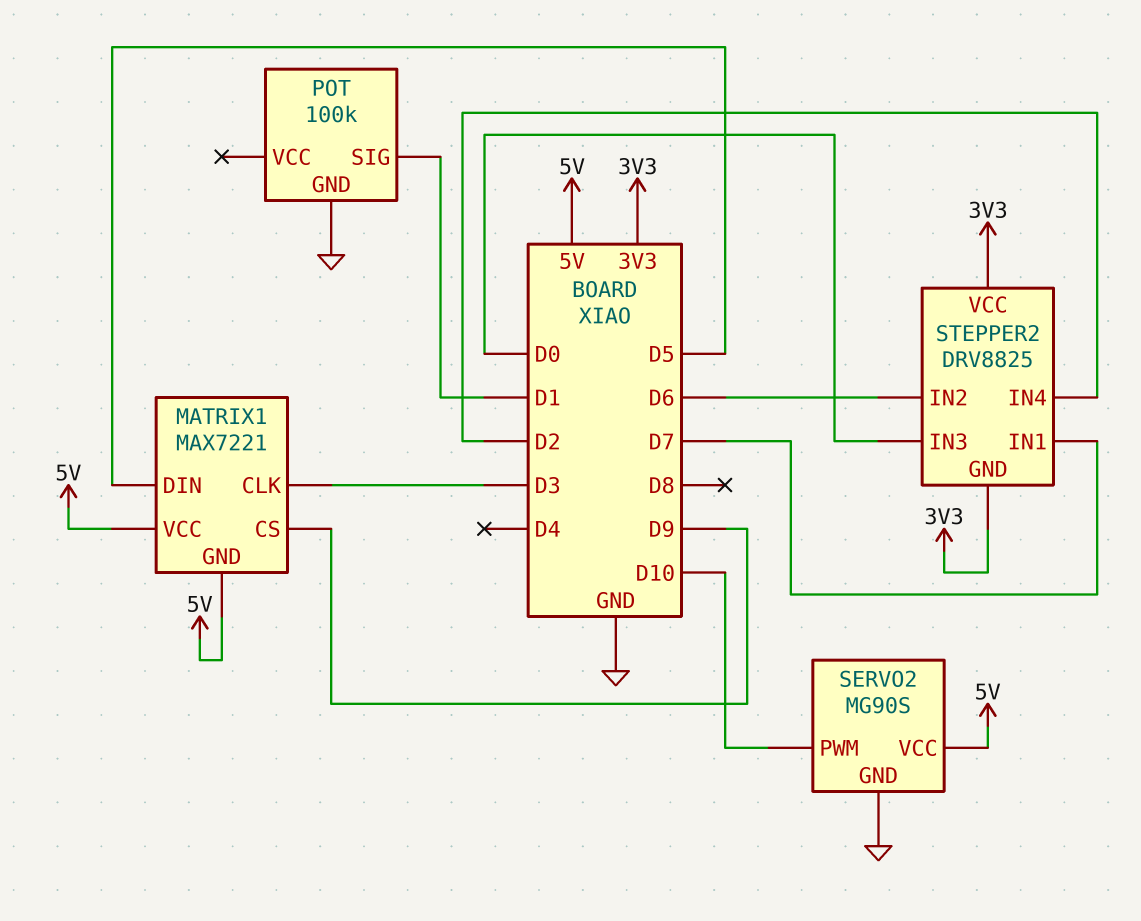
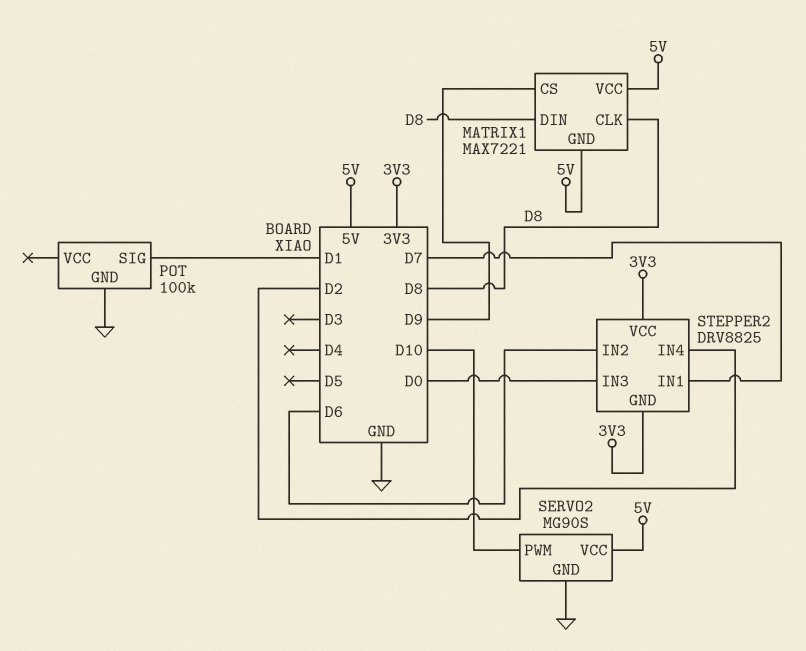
MATRIX1 pin CLK: D3 -> D8
MATRIX1 pin DIN: D5 -> D8

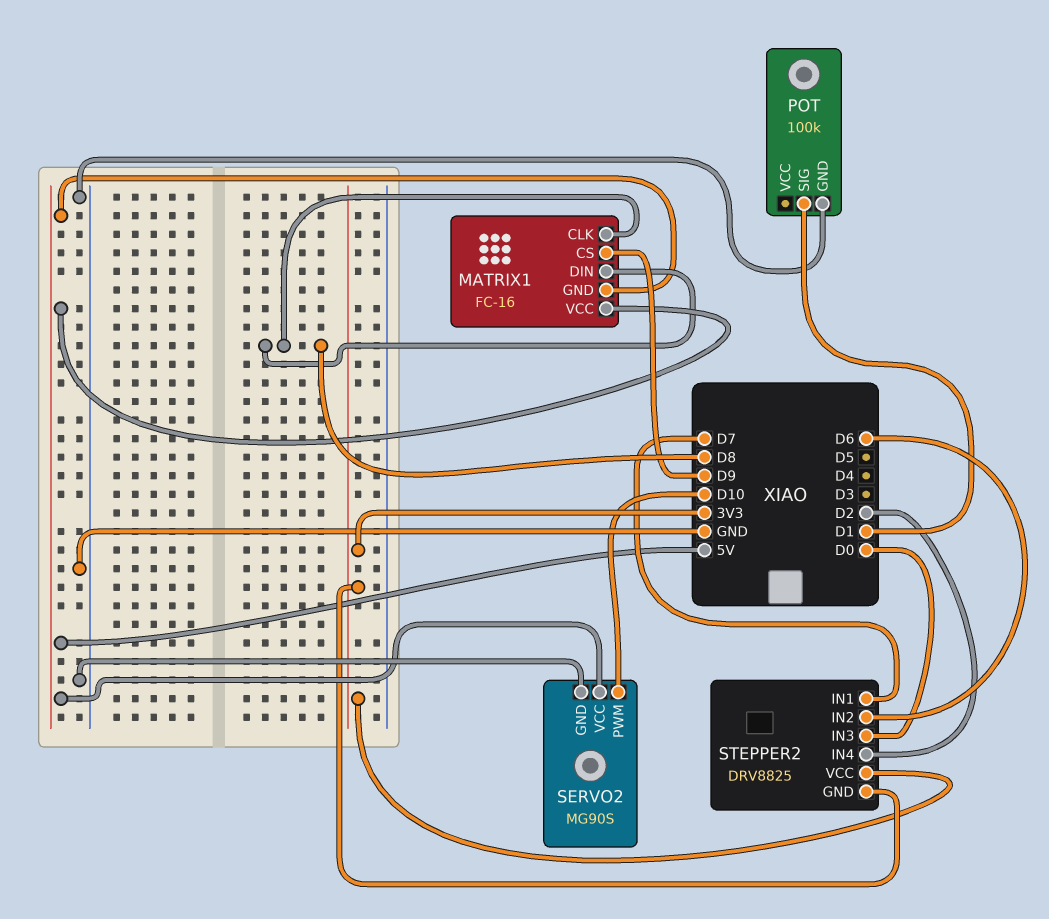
MATRIX1: MAX7221 -> FC-16

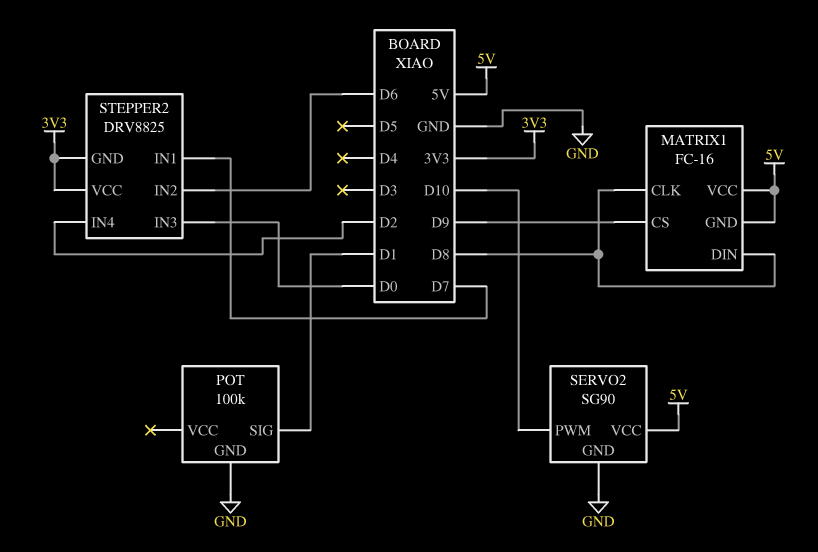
SERVO2: MG90S -> SG90

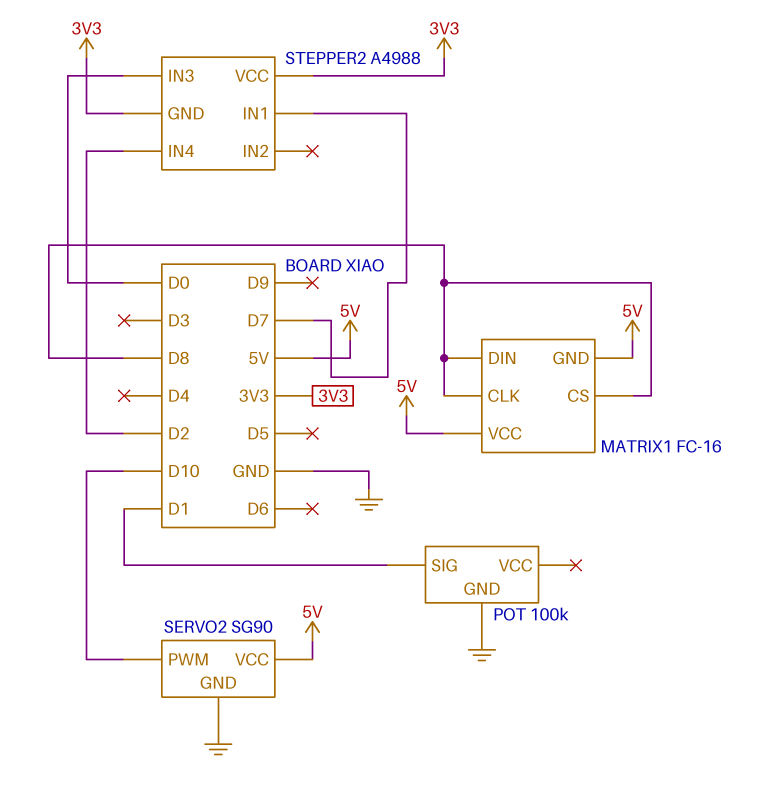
MATRIX1 pin CS: D9 -> D8
STEPPER2: DRV8825 -> A4988
STEPPER2 pin IN2: D6 -> none

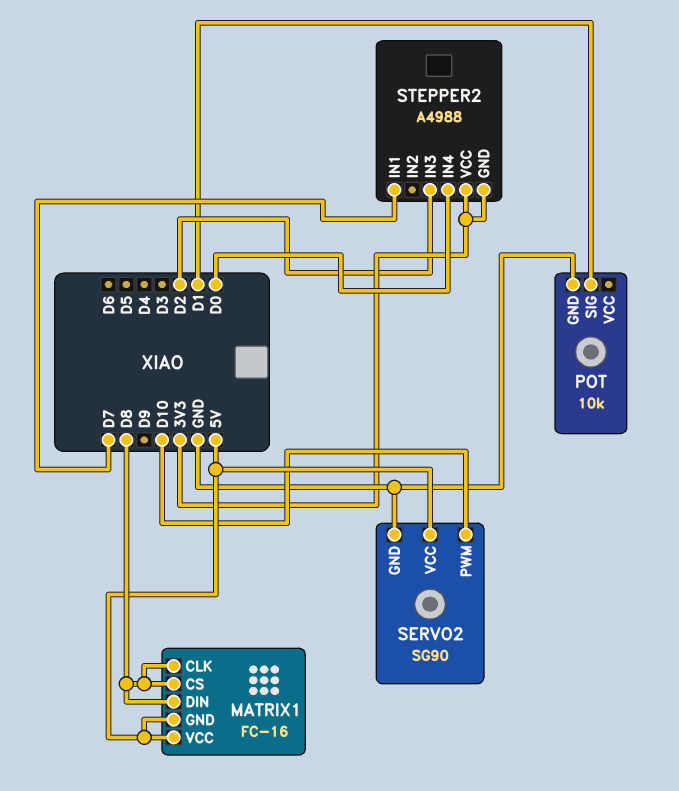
POT: 100k -> 10k
STEPPER2 pin IN3: D0 -> D2
STEPPER2 pin IN4: D2 -> D0

